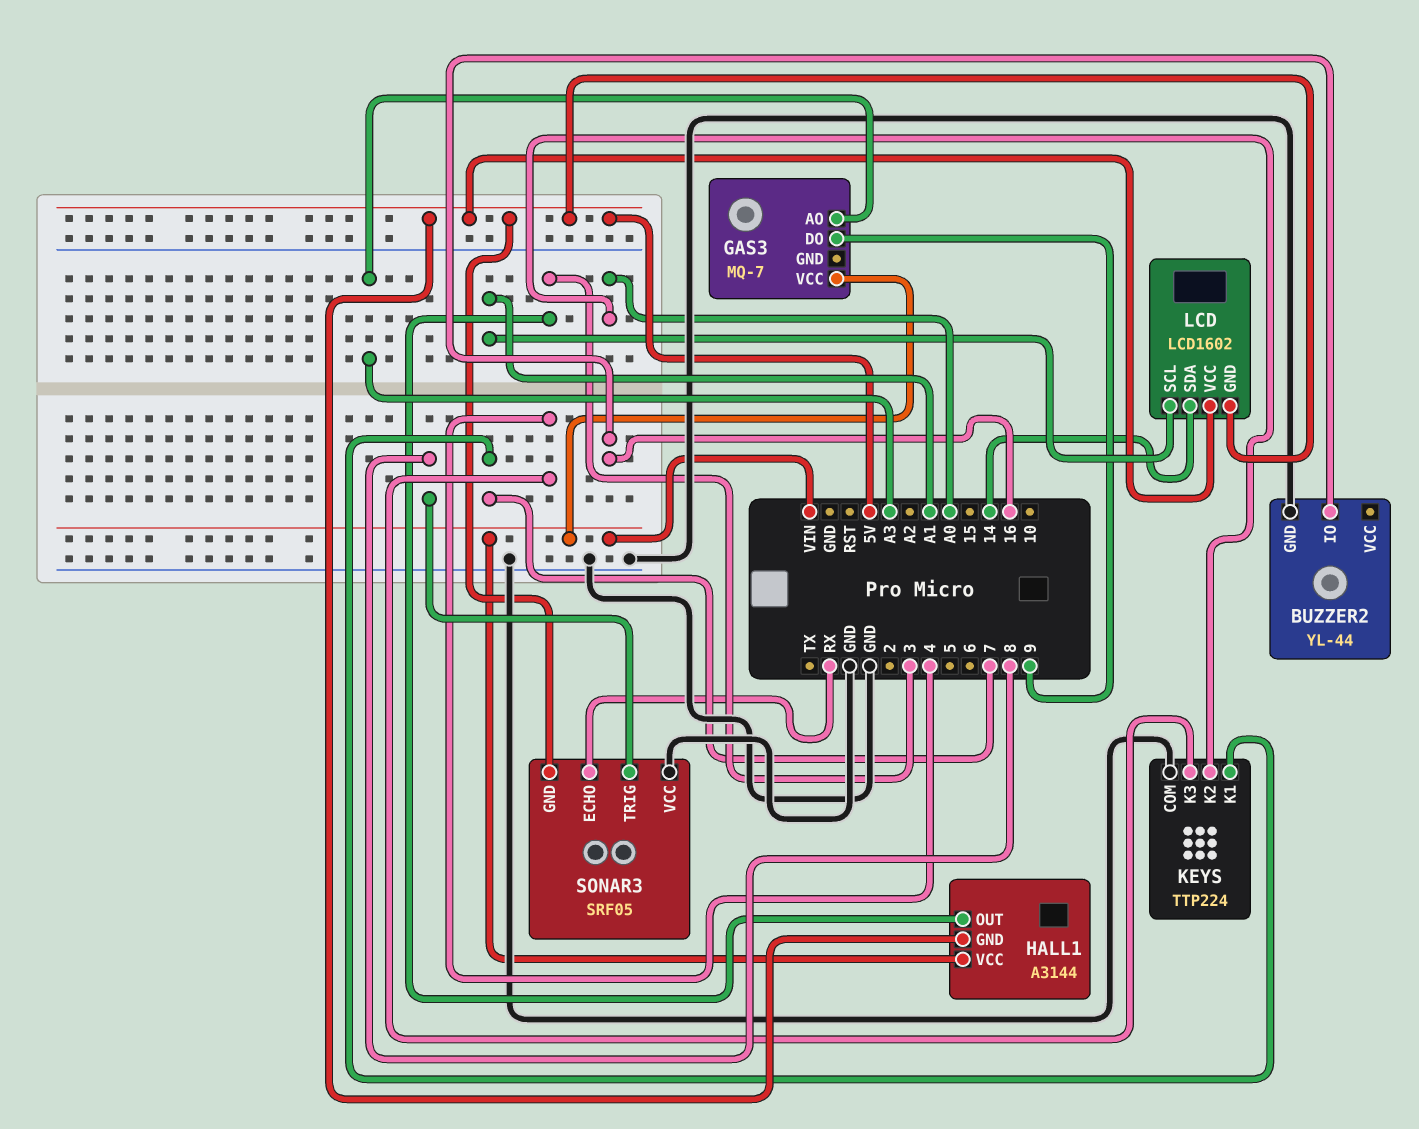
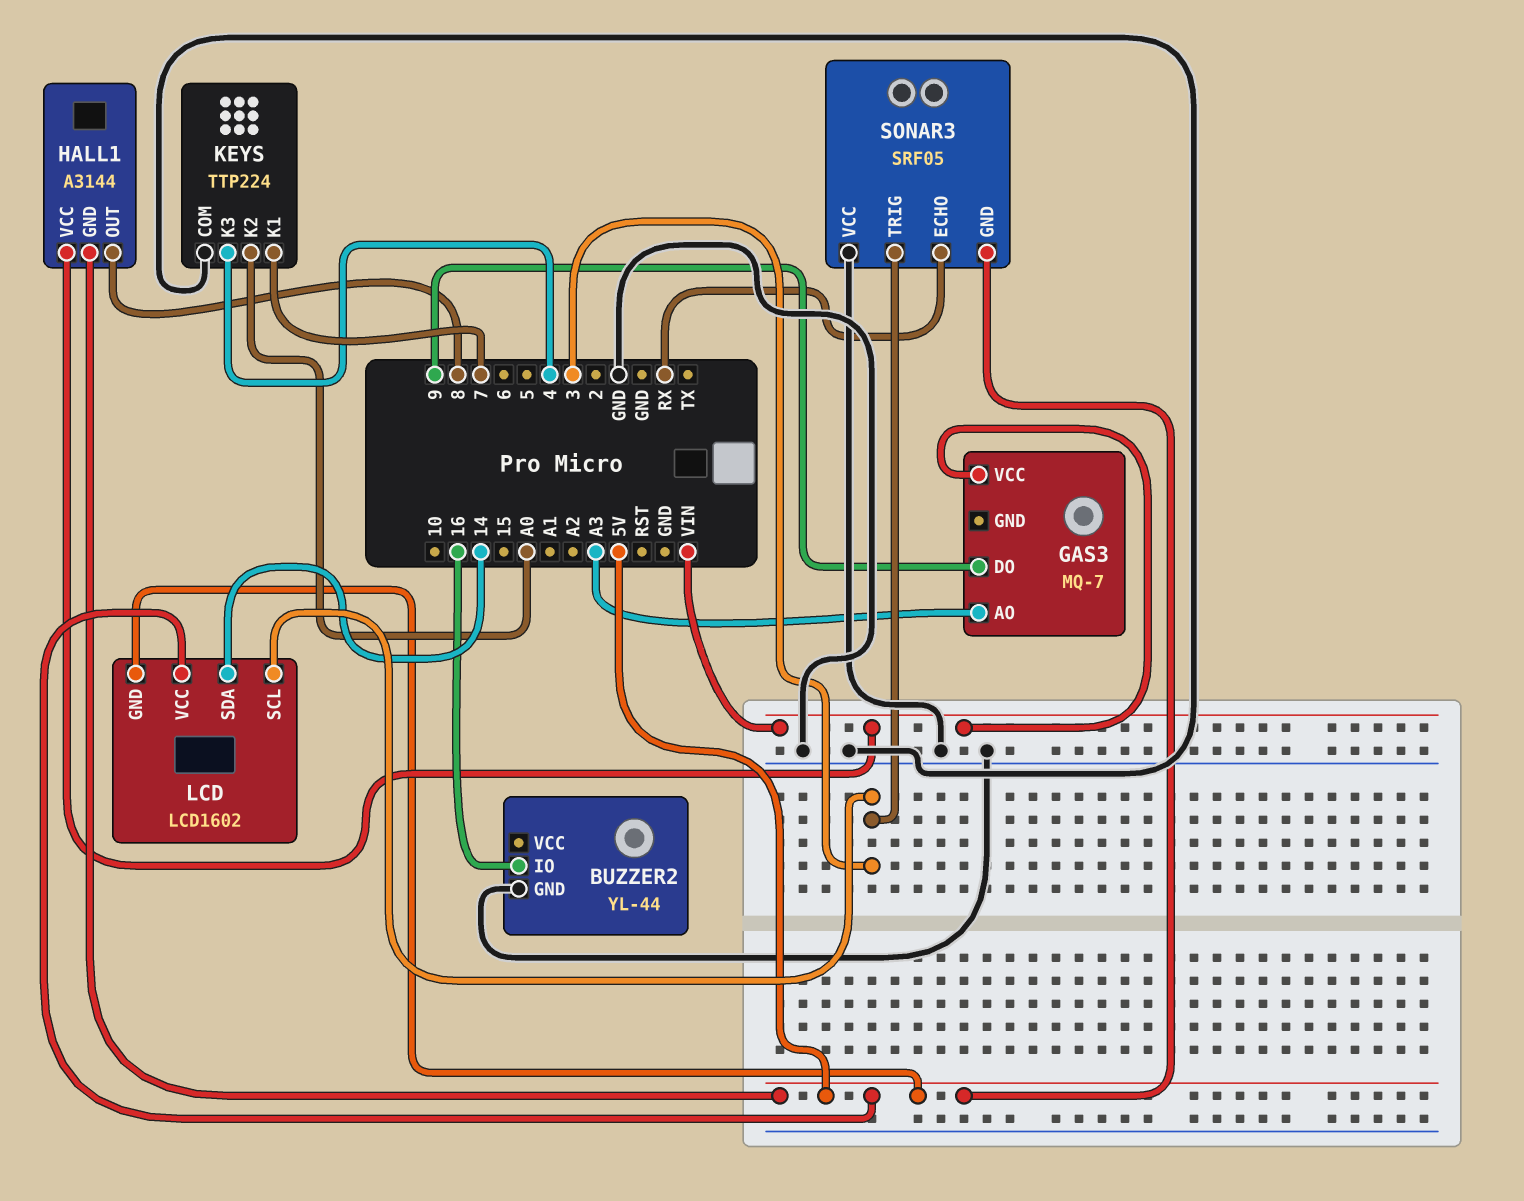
HALL1 pin OUT: 3 -> 8
LCD pin SCL: A1 -> 3
SONAR3 pin TRIG: 8 -> 3

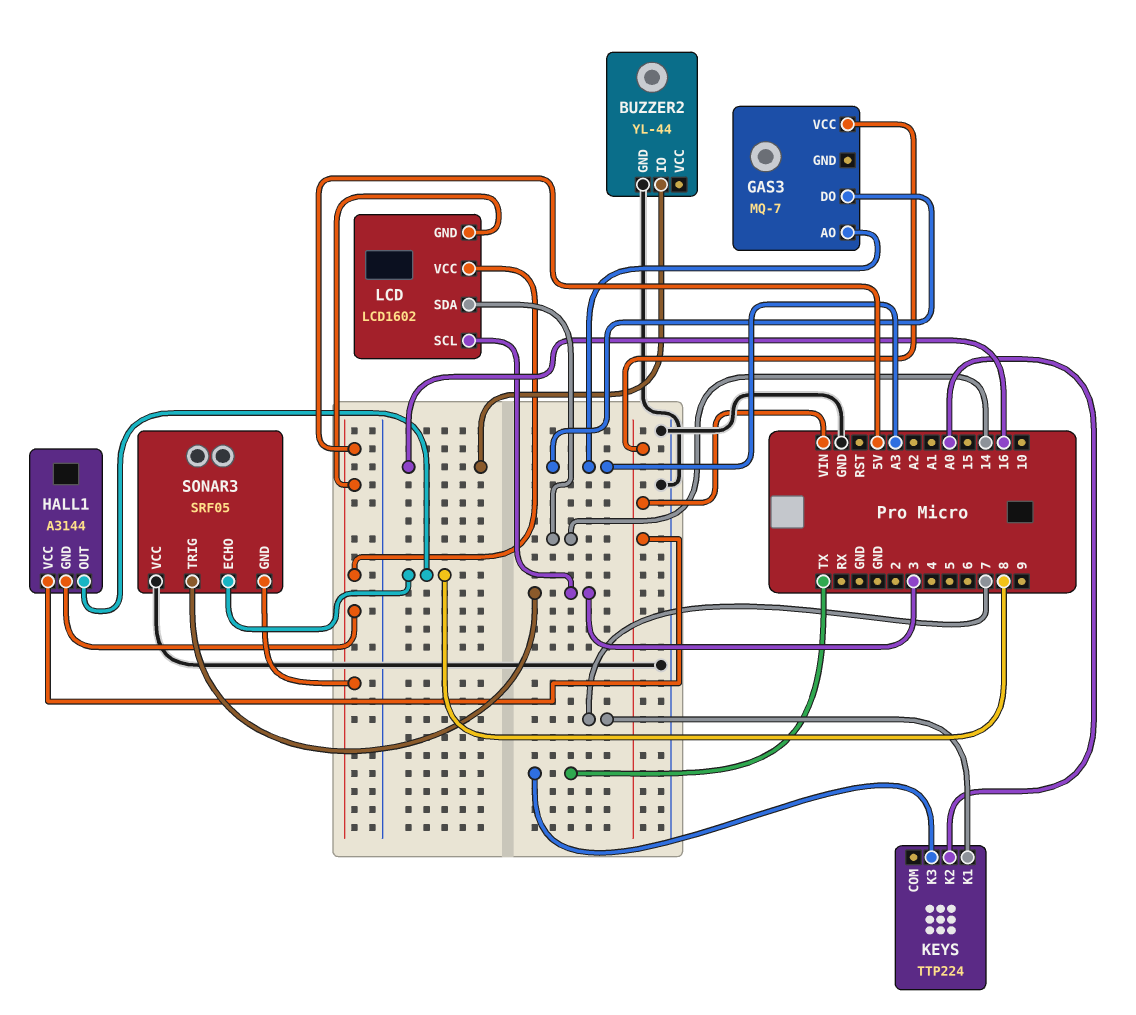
GAS3 pin DO: 9 -> A3
KEYS pin COM: GND -> none
KEYS pin K3: 4 -> TX
SONAR3 pin ECHO: RX -> 8

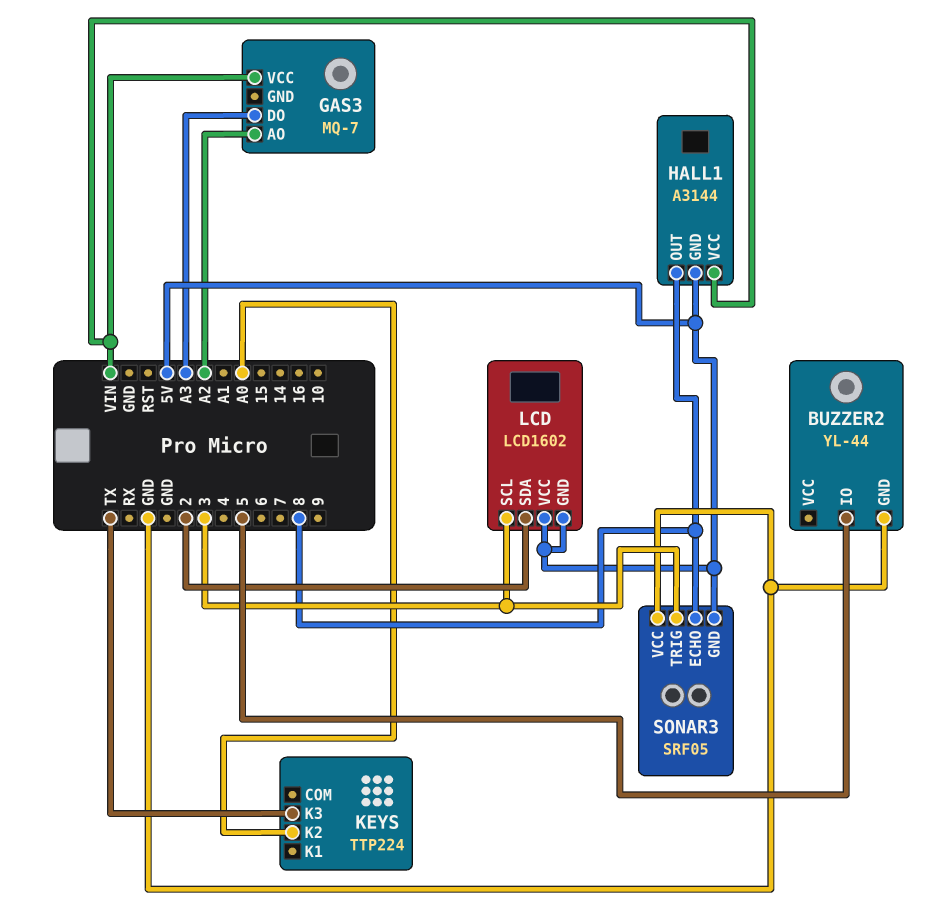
BUZZER2 pin IO: 16 -> 5
GAS3 pin AO: A3 -> A2
KEYS pin K1: 7 -> none
LCD pin SDA: 14 -> 2

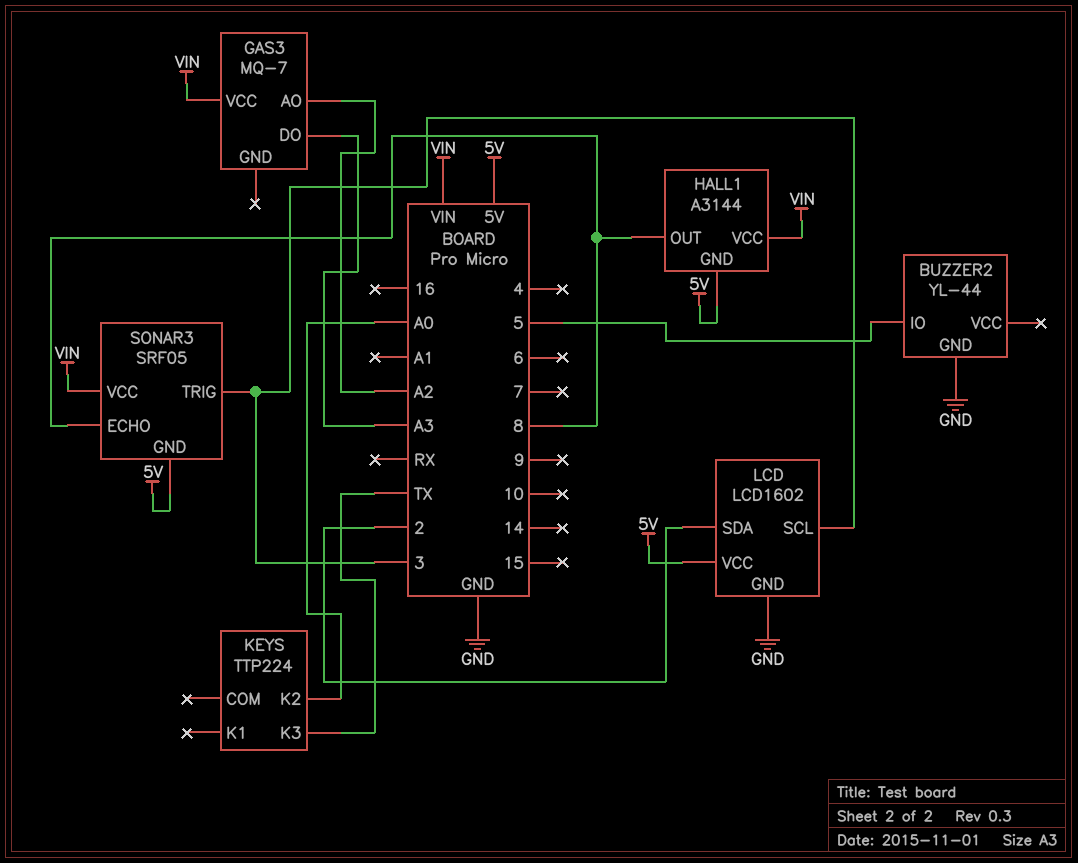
LCD pin GND: 5V -> GND
SONAR3 pin VCC: GND -> VIN

